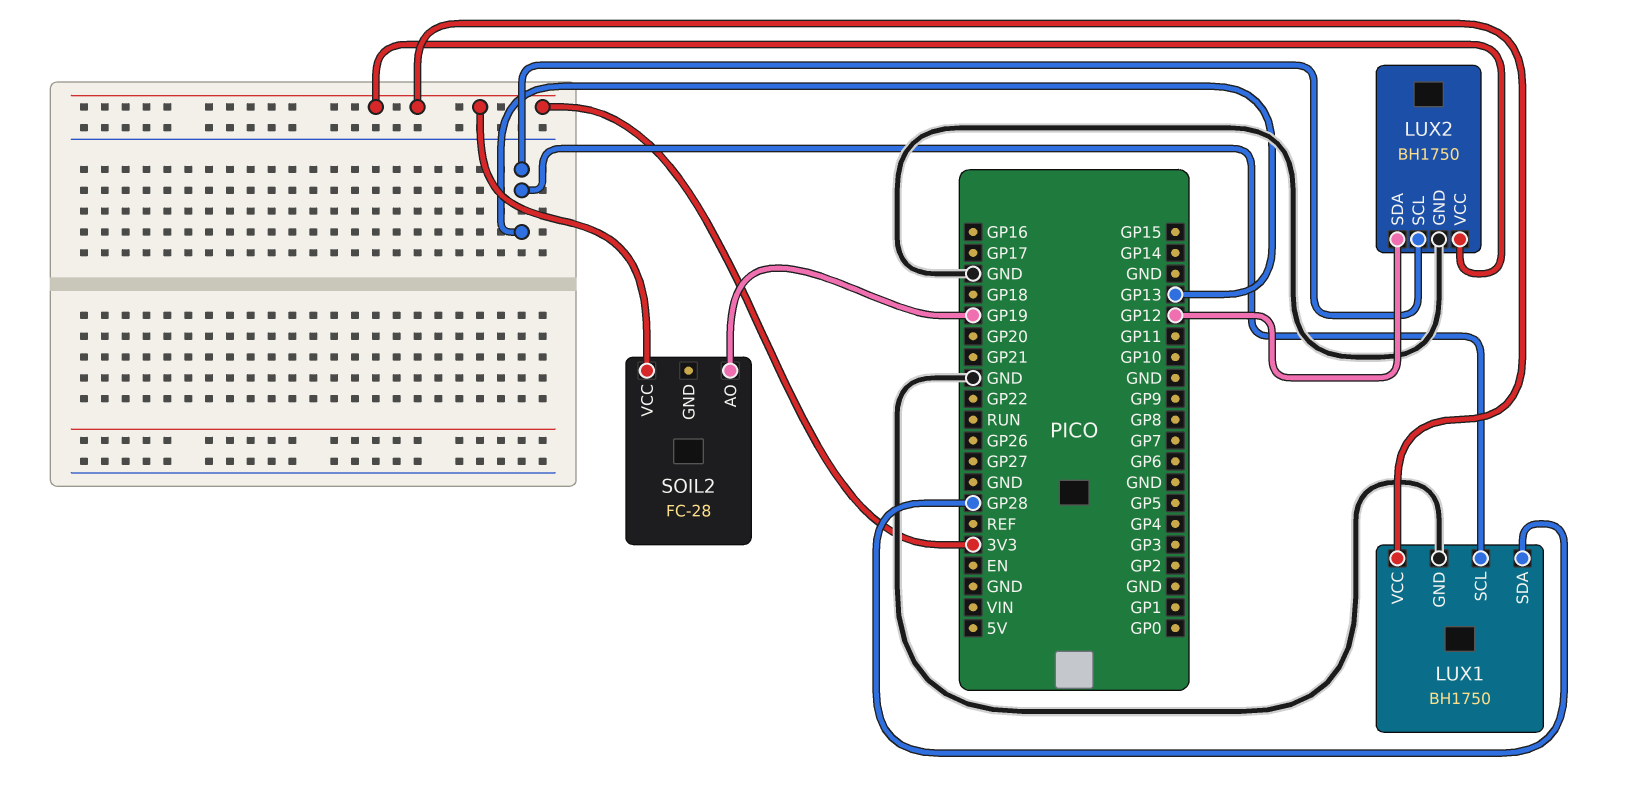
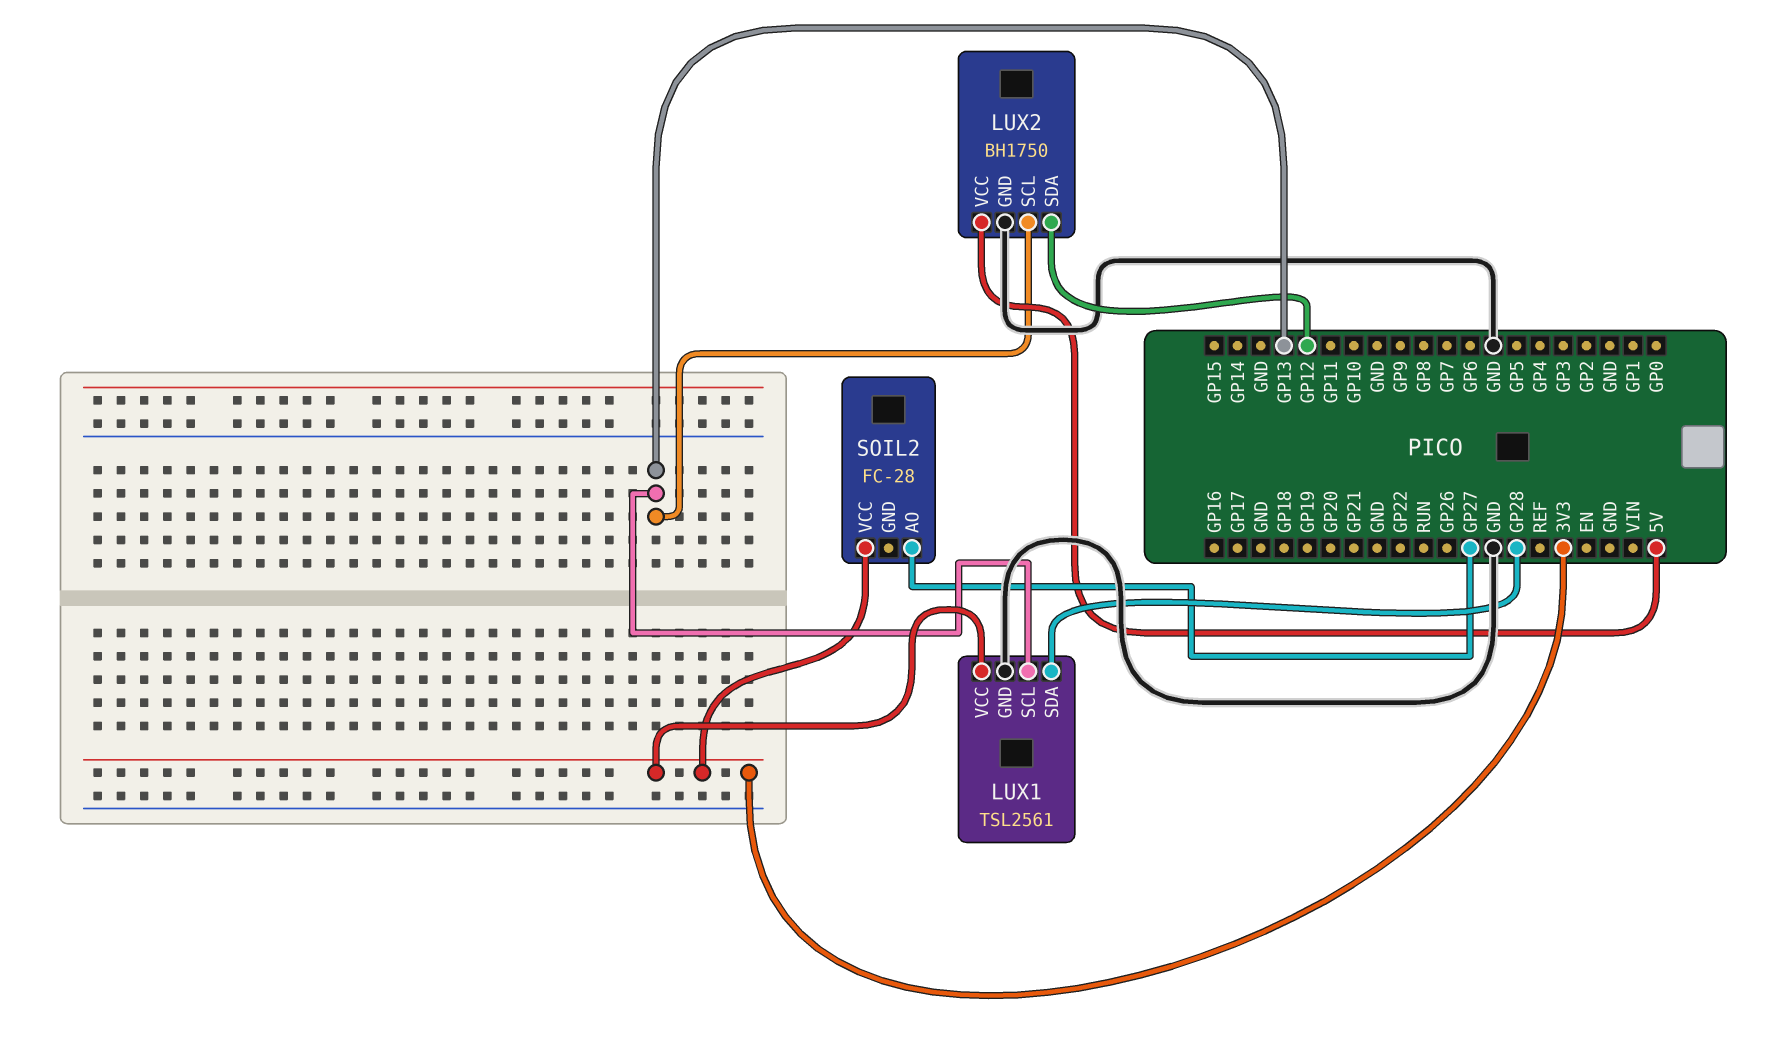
LUX1: BH1750 -> TSL2561
LUX2 pin VCC: 3V3 -> 5V
SOIL2 pin AO: GP19 -> GP27

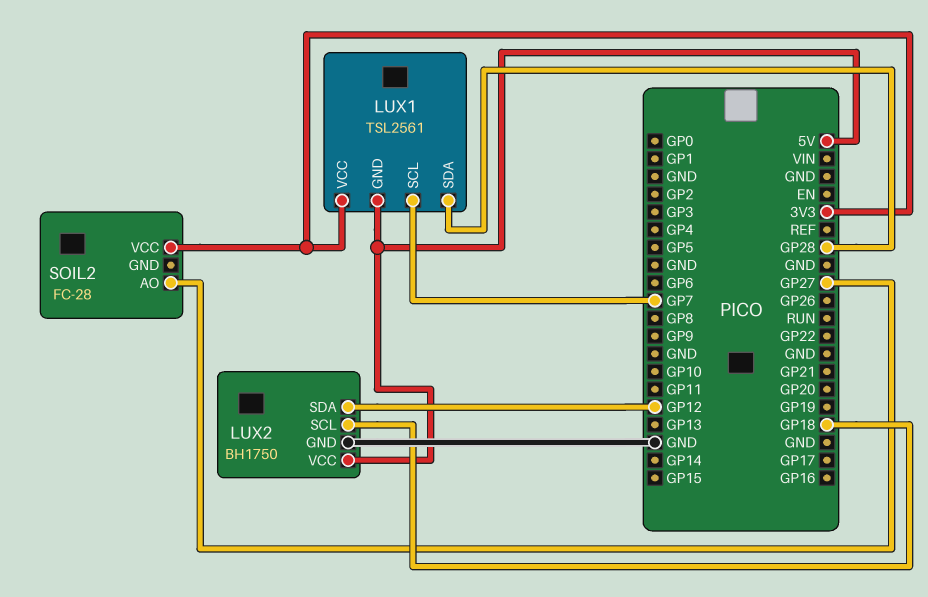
LUX1 pin GND: GND -> 5V
LUX1 pin SCL: GP13 -> GP7
LUX2 pin SCL: GP13 -> GP18

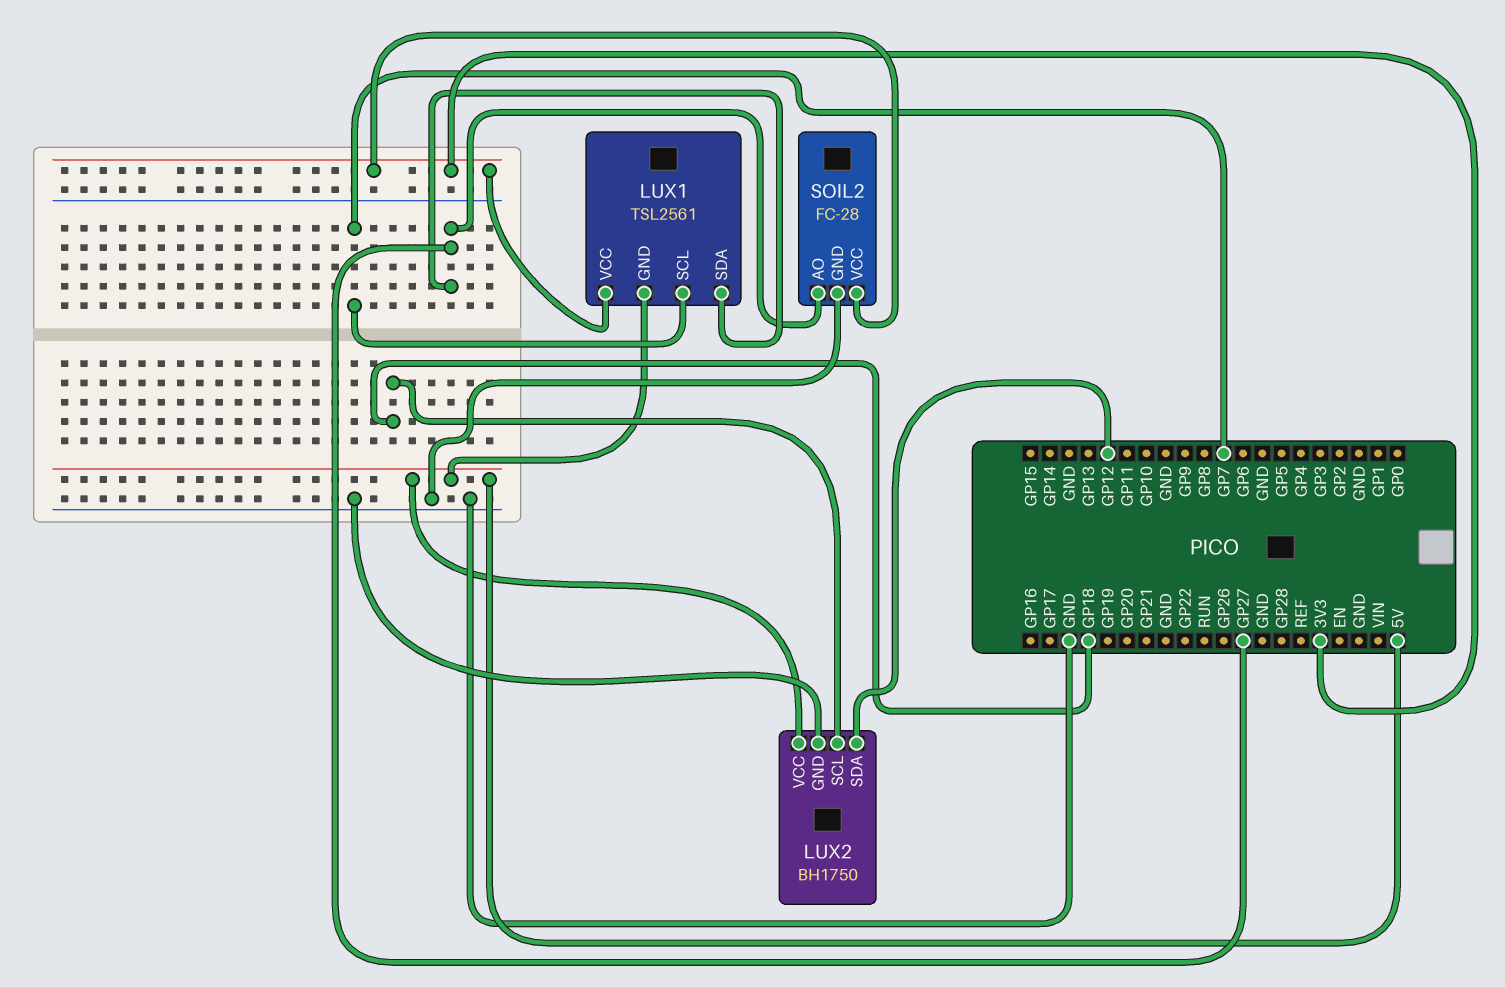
LUX1 pin SDA: GP28 -> GP27
SOIL2 pin GND: none -> GND

